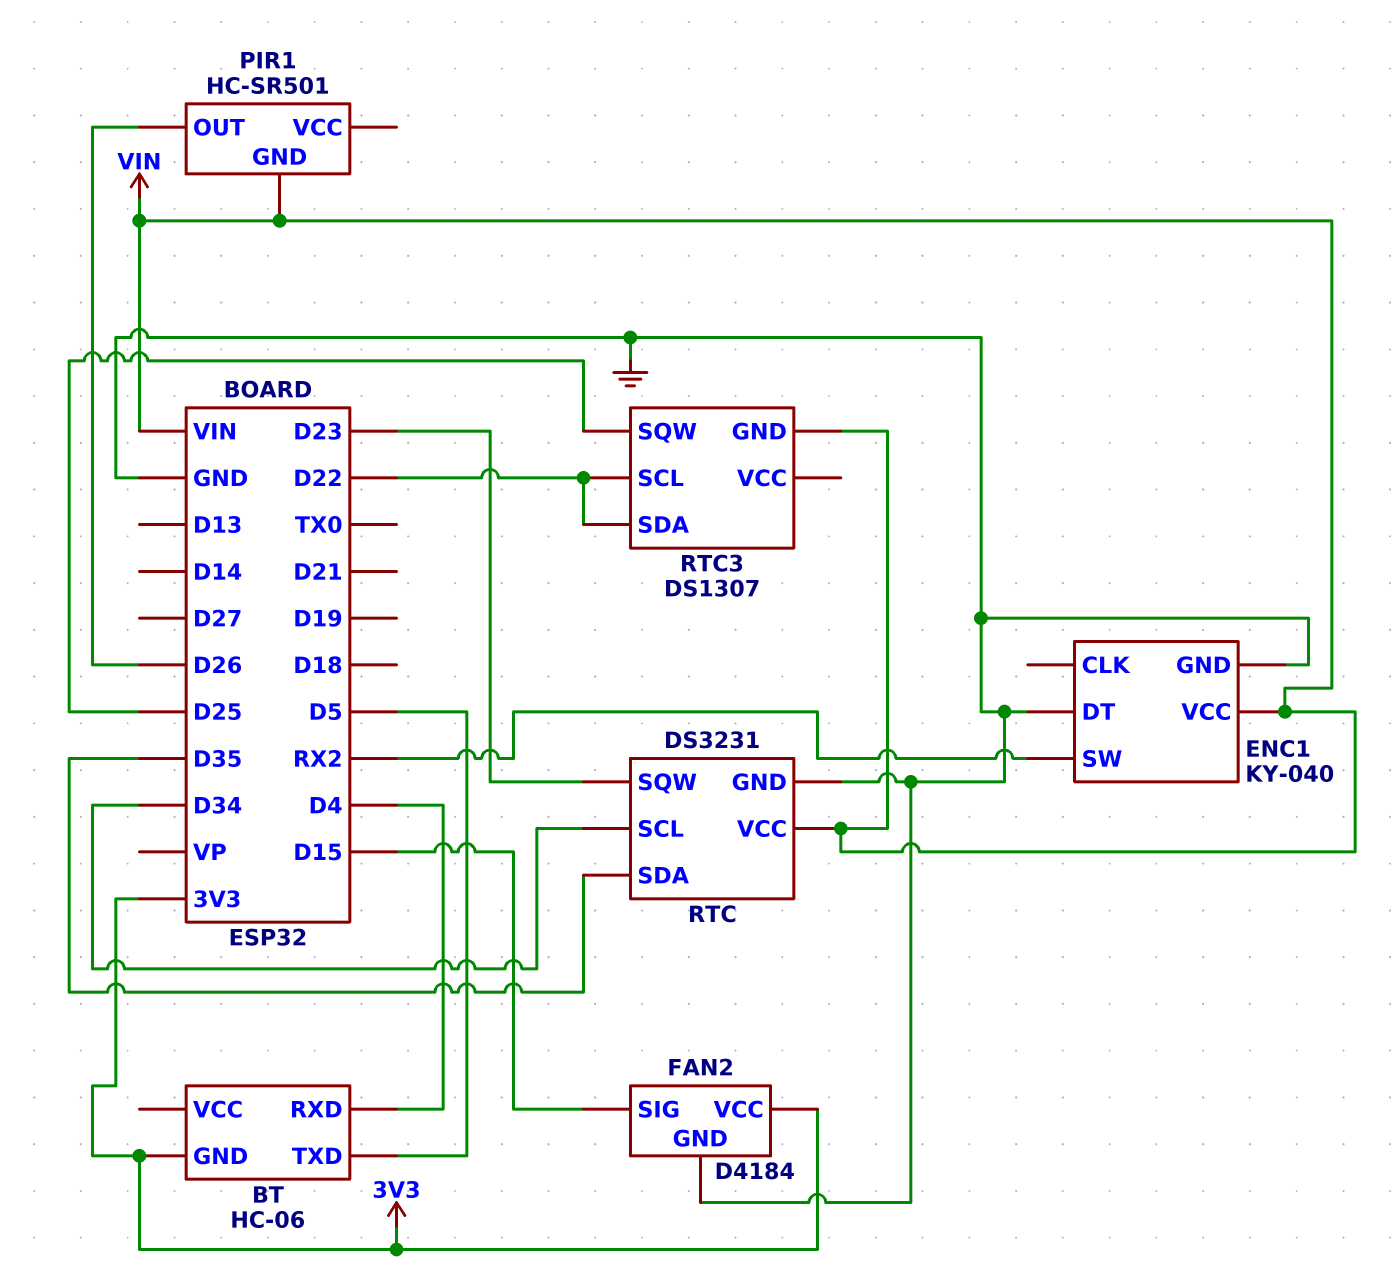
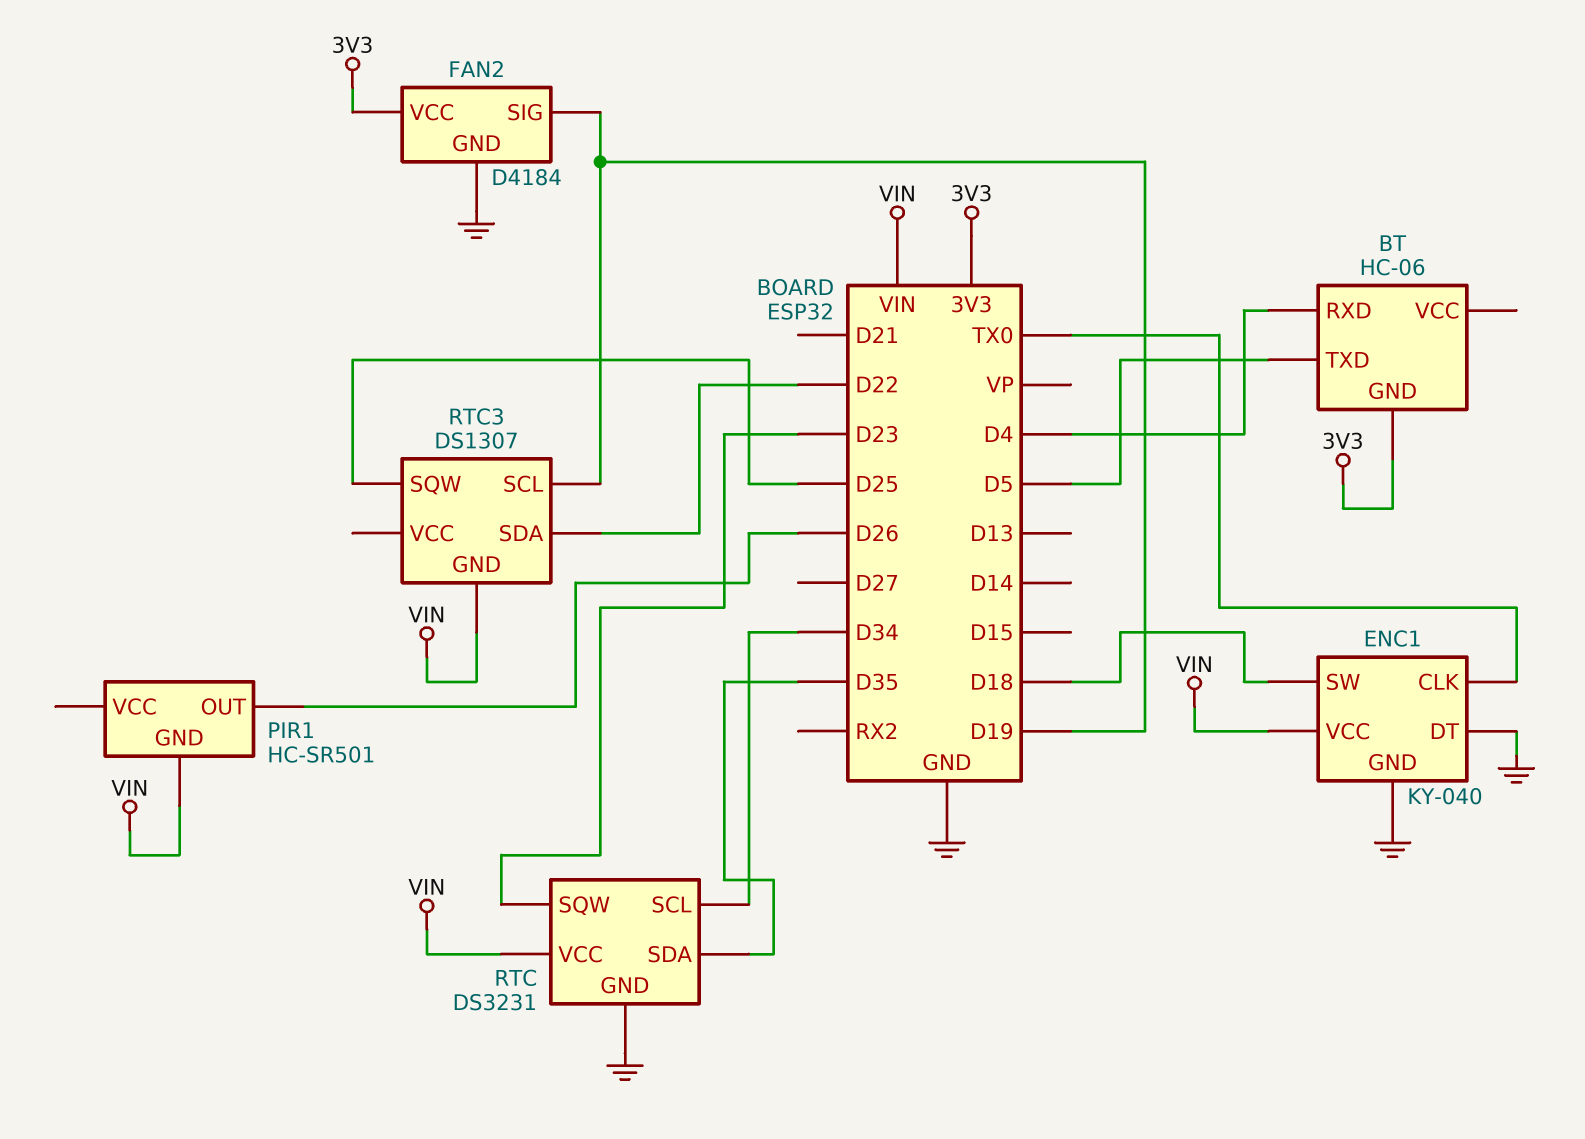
ENC1 pin CLK: none -> TX0
ENC1 pin SW: RX2 -> D18
FAN2 pin SIG: D15 -> D19
RTC3 pin SCL: D22 -> D19

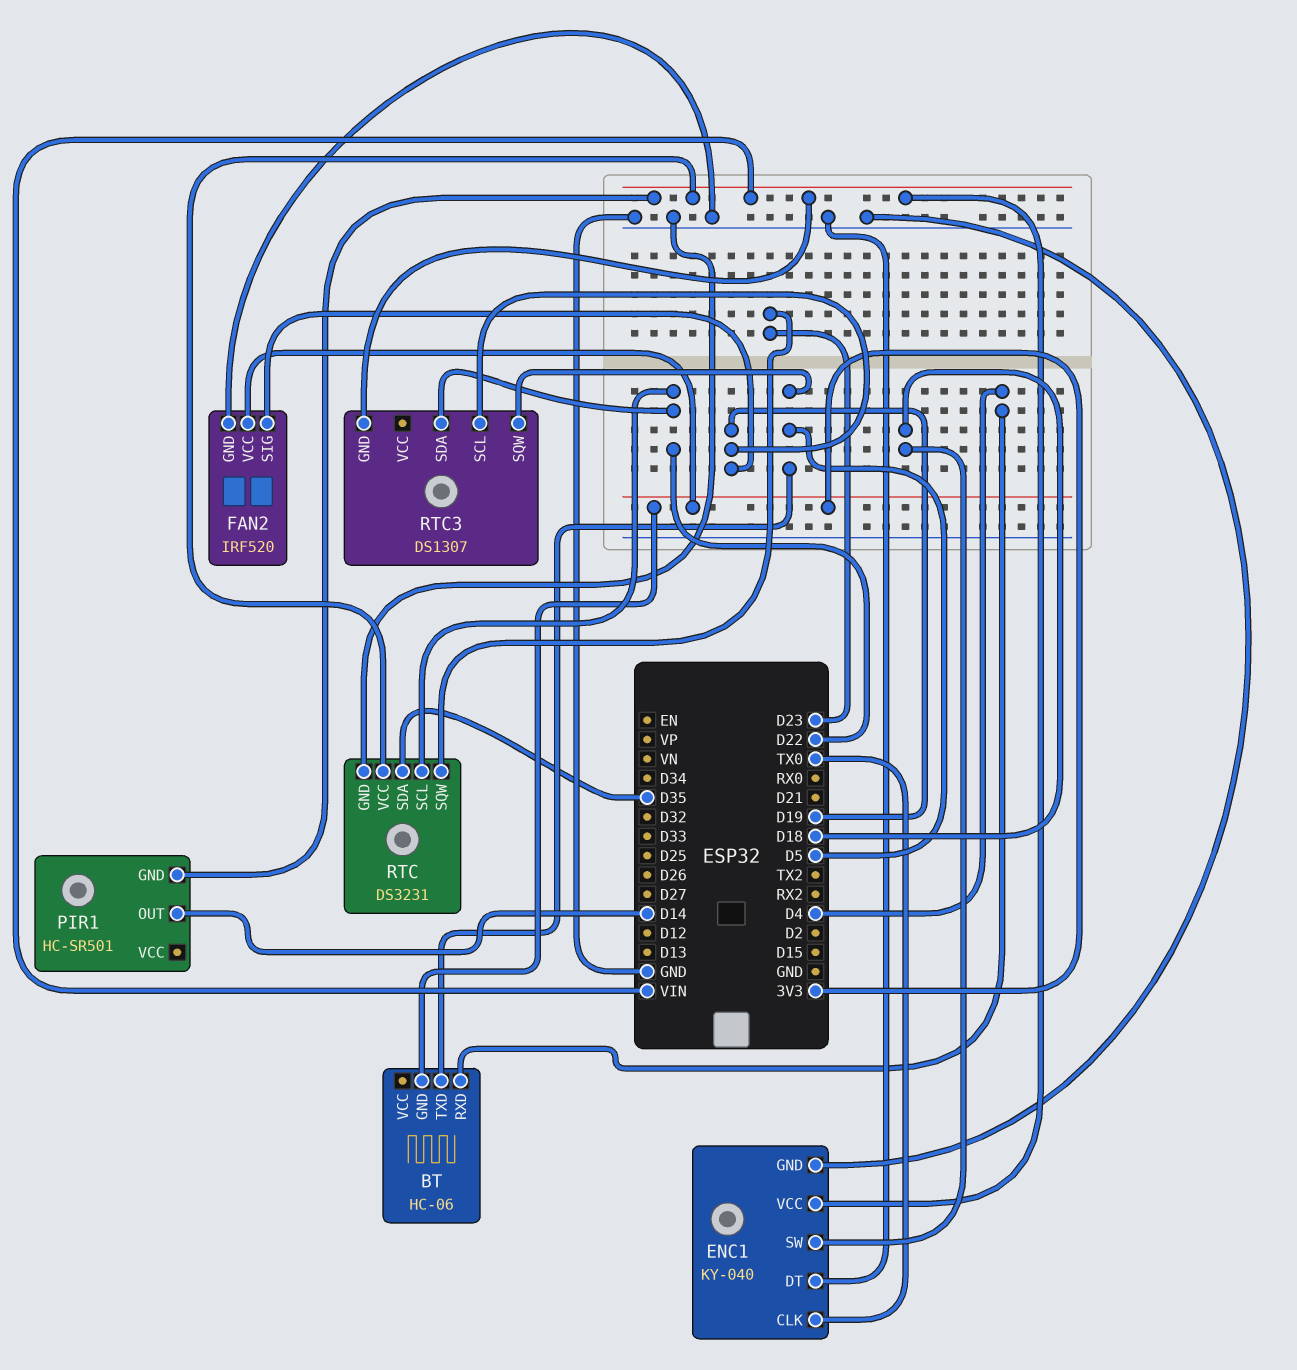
FAN2: D4184 -> IRF520
PIR1 pin OUT: D26 -> D14
RTC pin SCL: D34 -> D22
RTC3 pin SQW: D25 -> D5

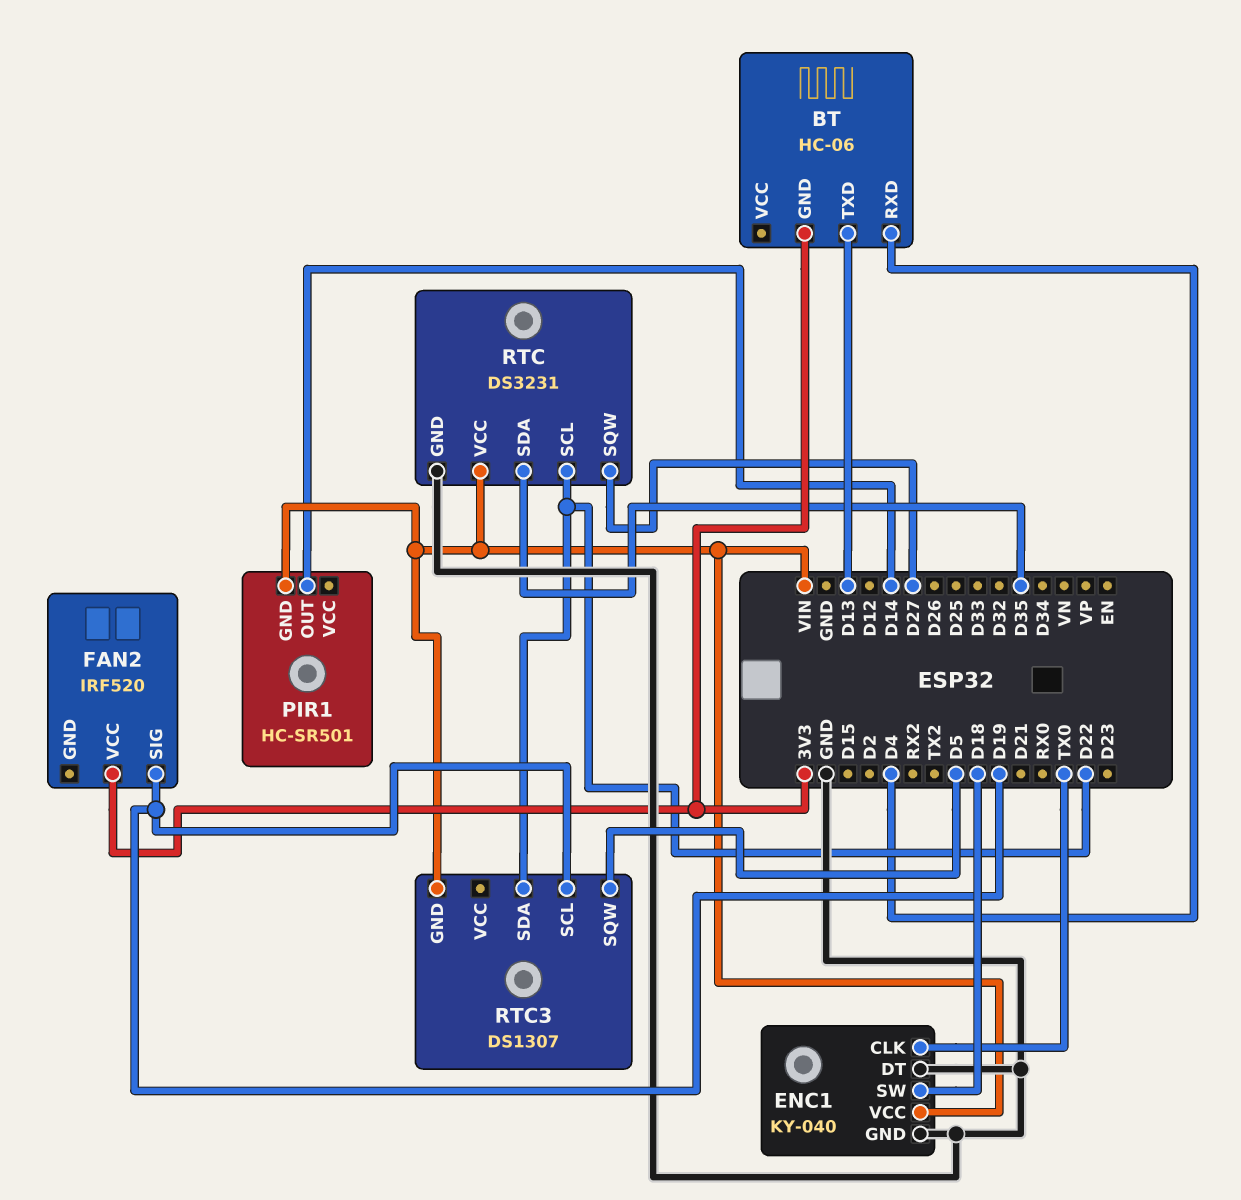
BT pin TXD: D5 -> D13
FAN2 pin GND: GND -> none
RTC pin SQW: D23 -> D27

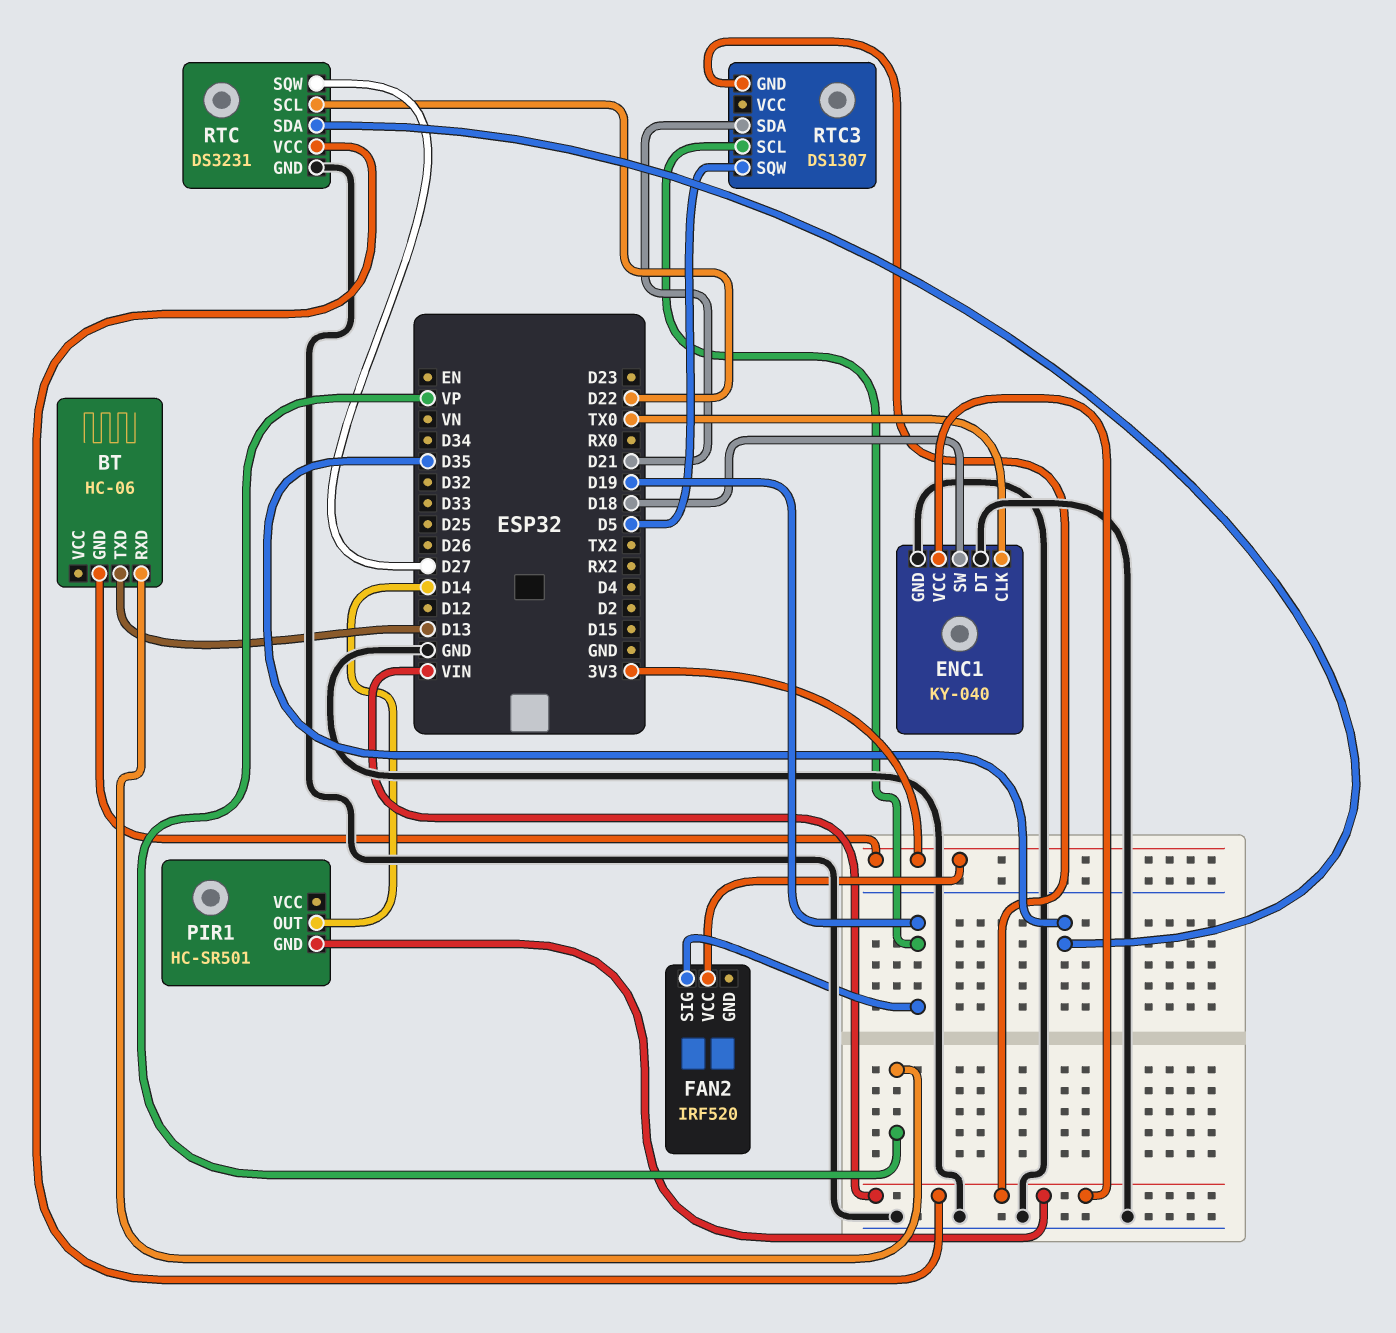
BT pin RXD: D4 -> VP
RTC3 pin SDA: D22 -> D21

